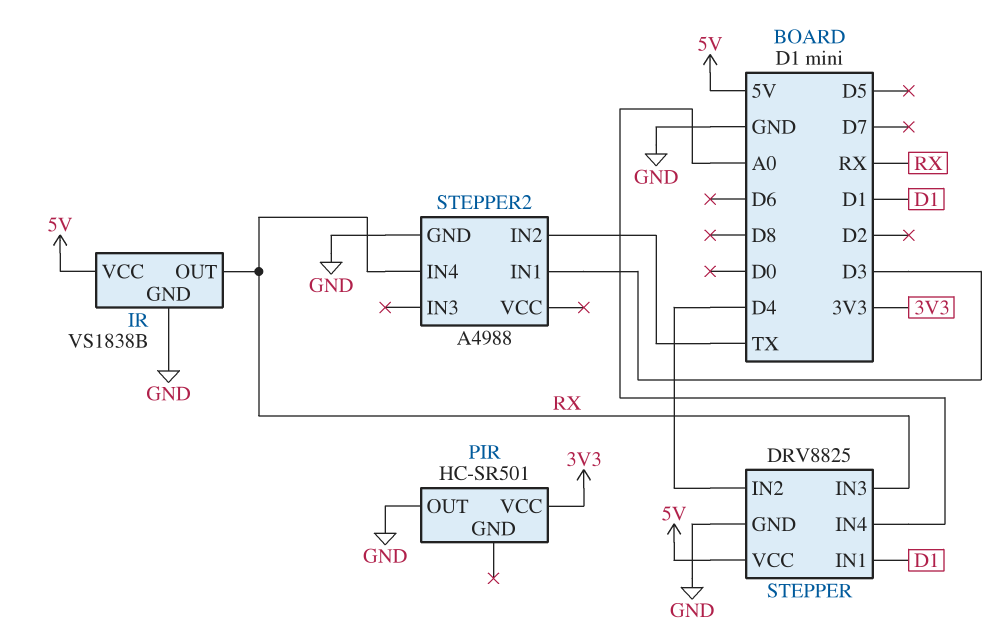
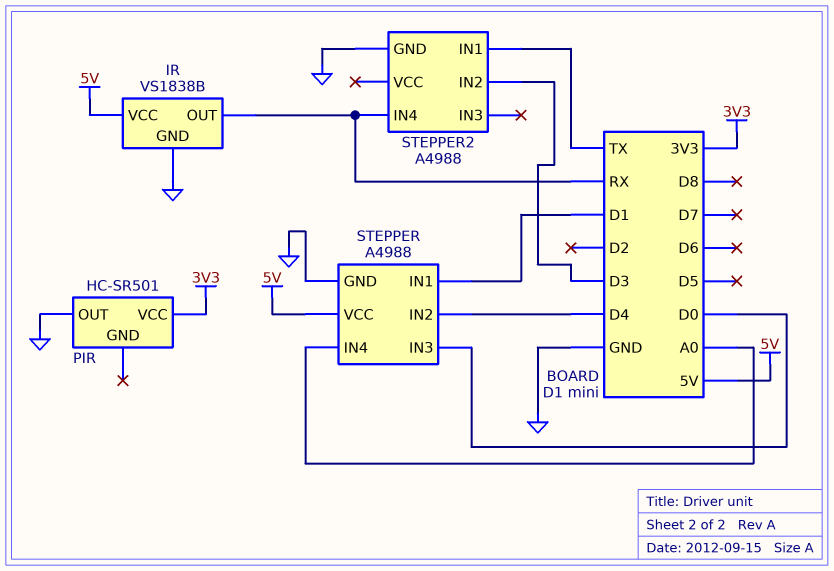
STEPPER: DRV8825 -> A4988
STEPPER pin IN3: RX -> D0
STEPPER2 pin IN1: D3 -> TX
STEPPER2 pin IN2: TX -> D3

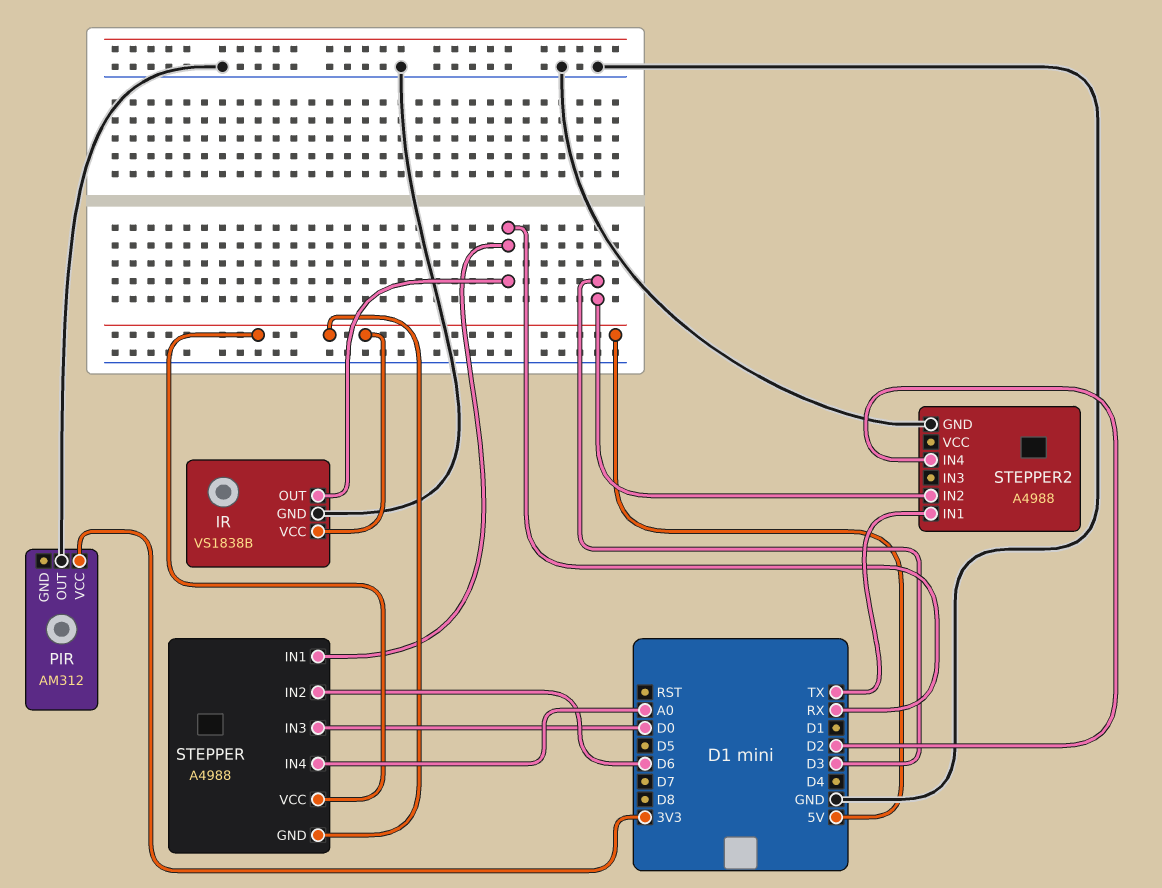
PIR: HC-SR501 -> AM312
STEPPER pin GND: GND -> 5V
STEPPER pin IN1: D1 -> RX
STEPPER pin IN2: D4 -> D6
STEPPER2 pin IN4: RX -> D2

